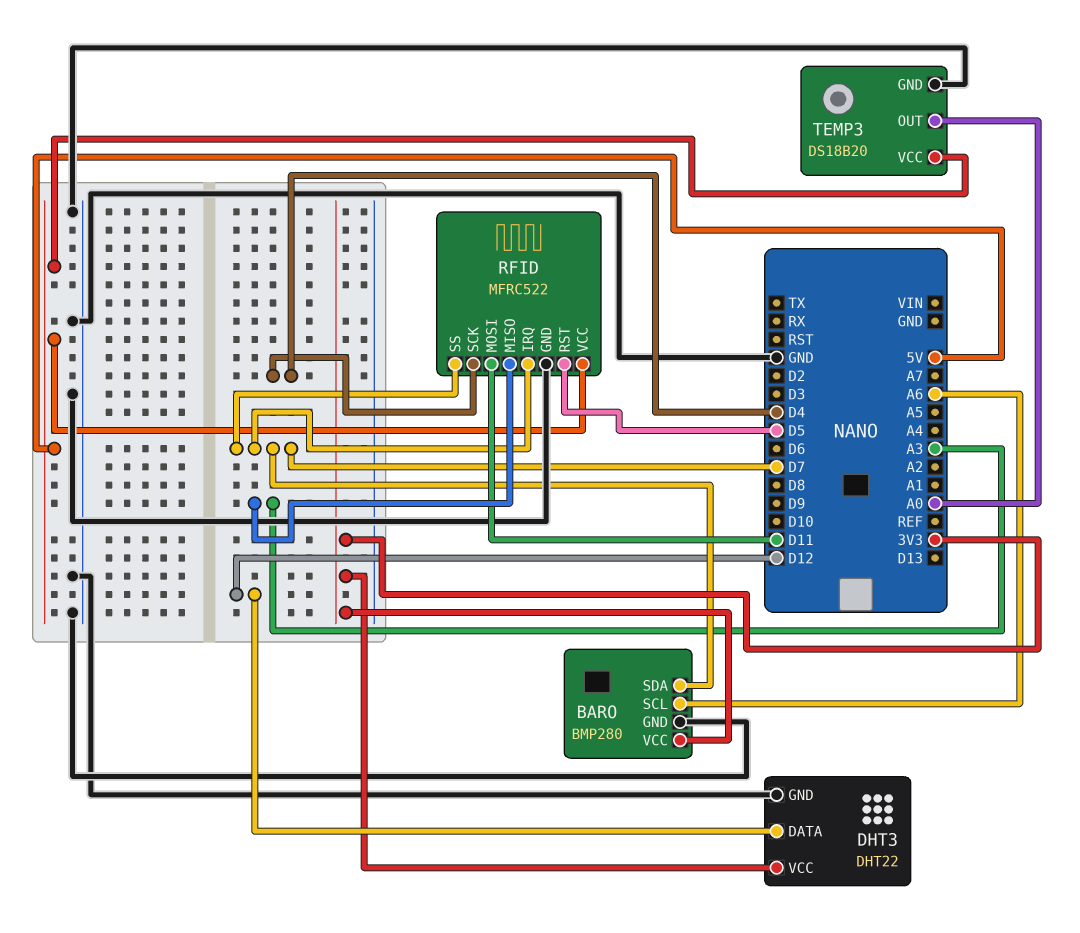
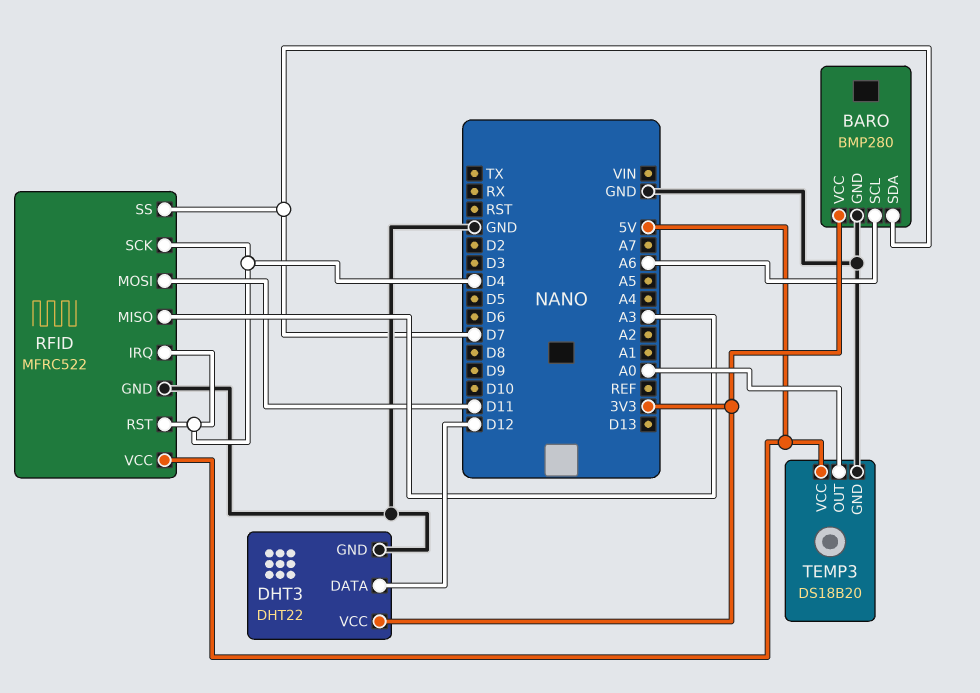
RFID pin IRQ: D7 -> D4
RFID pin RST: D5 -> D4

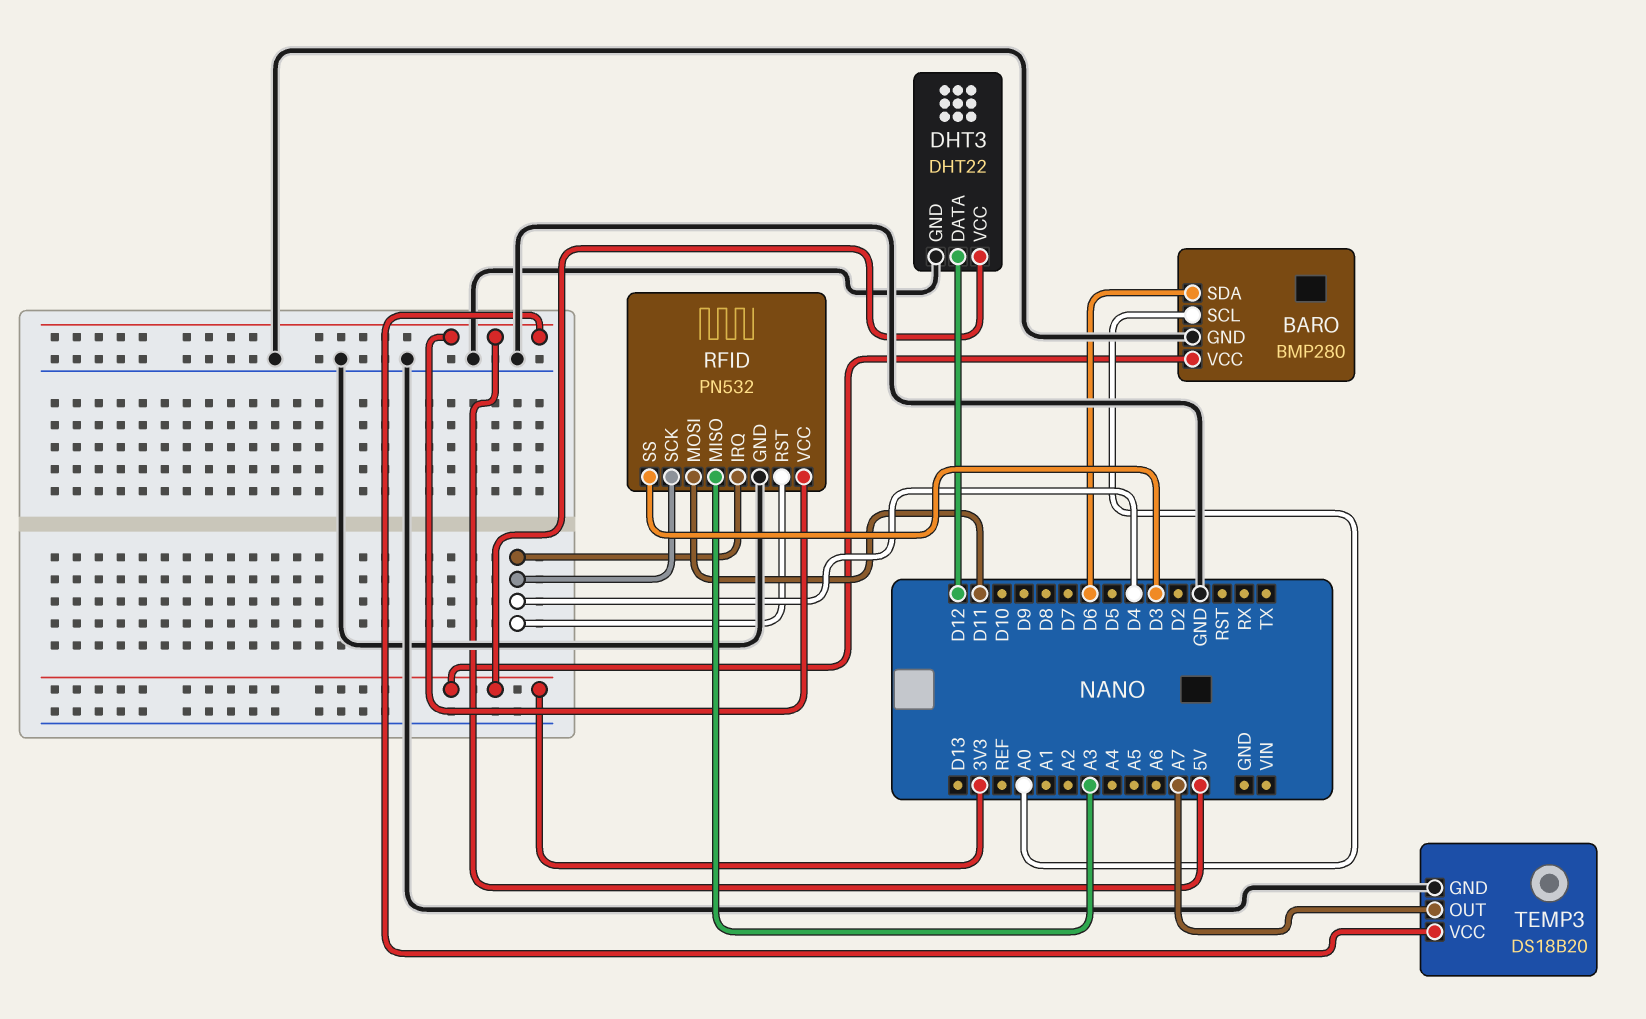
BARO pin SCL: A6 -> A0
BARO pin SDA: D7 -> D6
RFID: MFRC522 -> PN532
RFID pin SS: D7 -> D3
TEMP3 pin OUT: A0 -> A7

